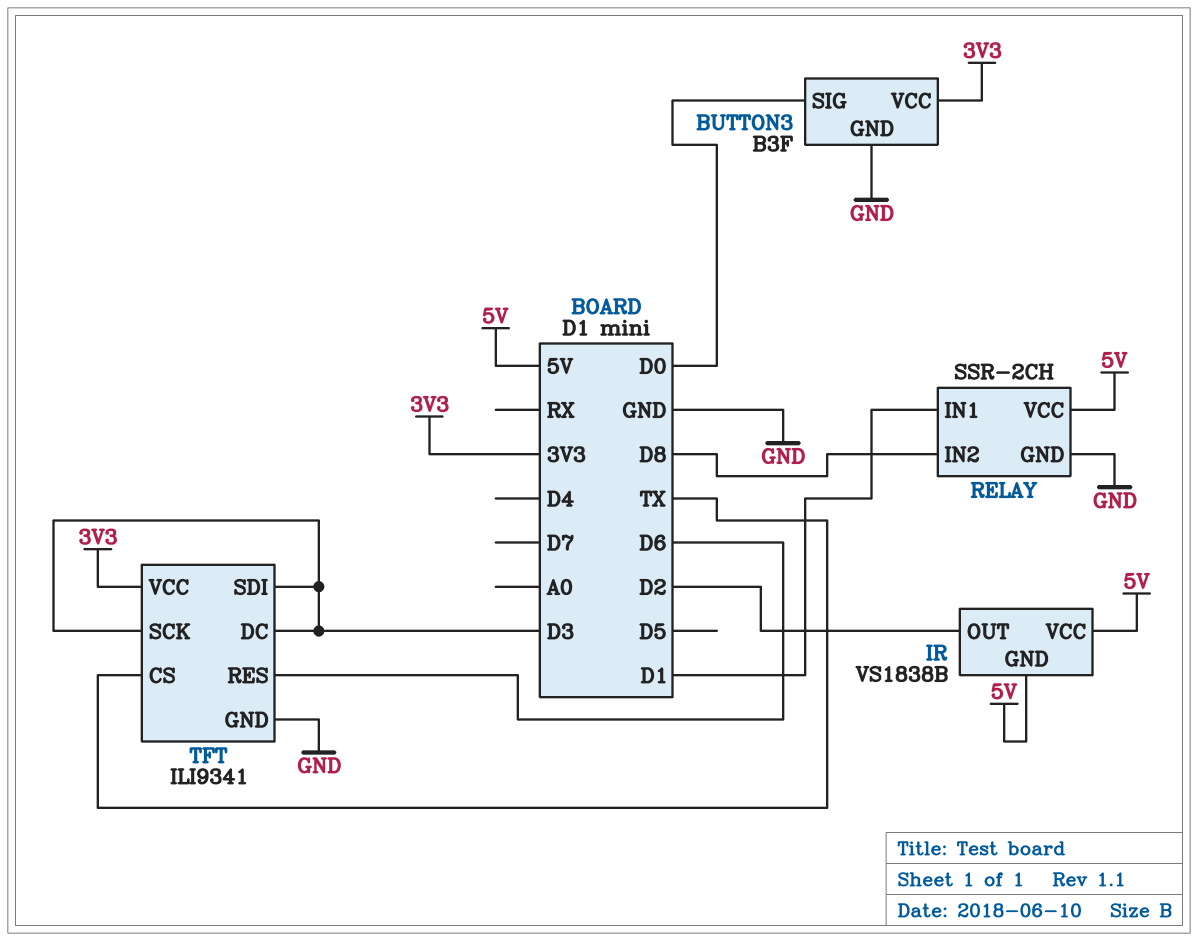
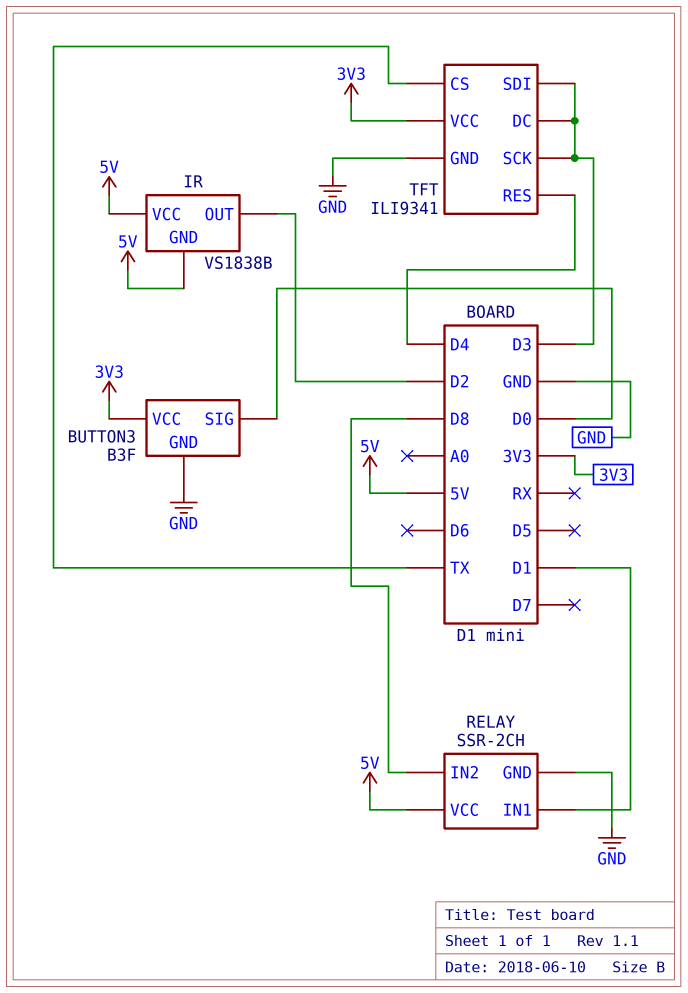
TFT pin RES: D6 -> D4

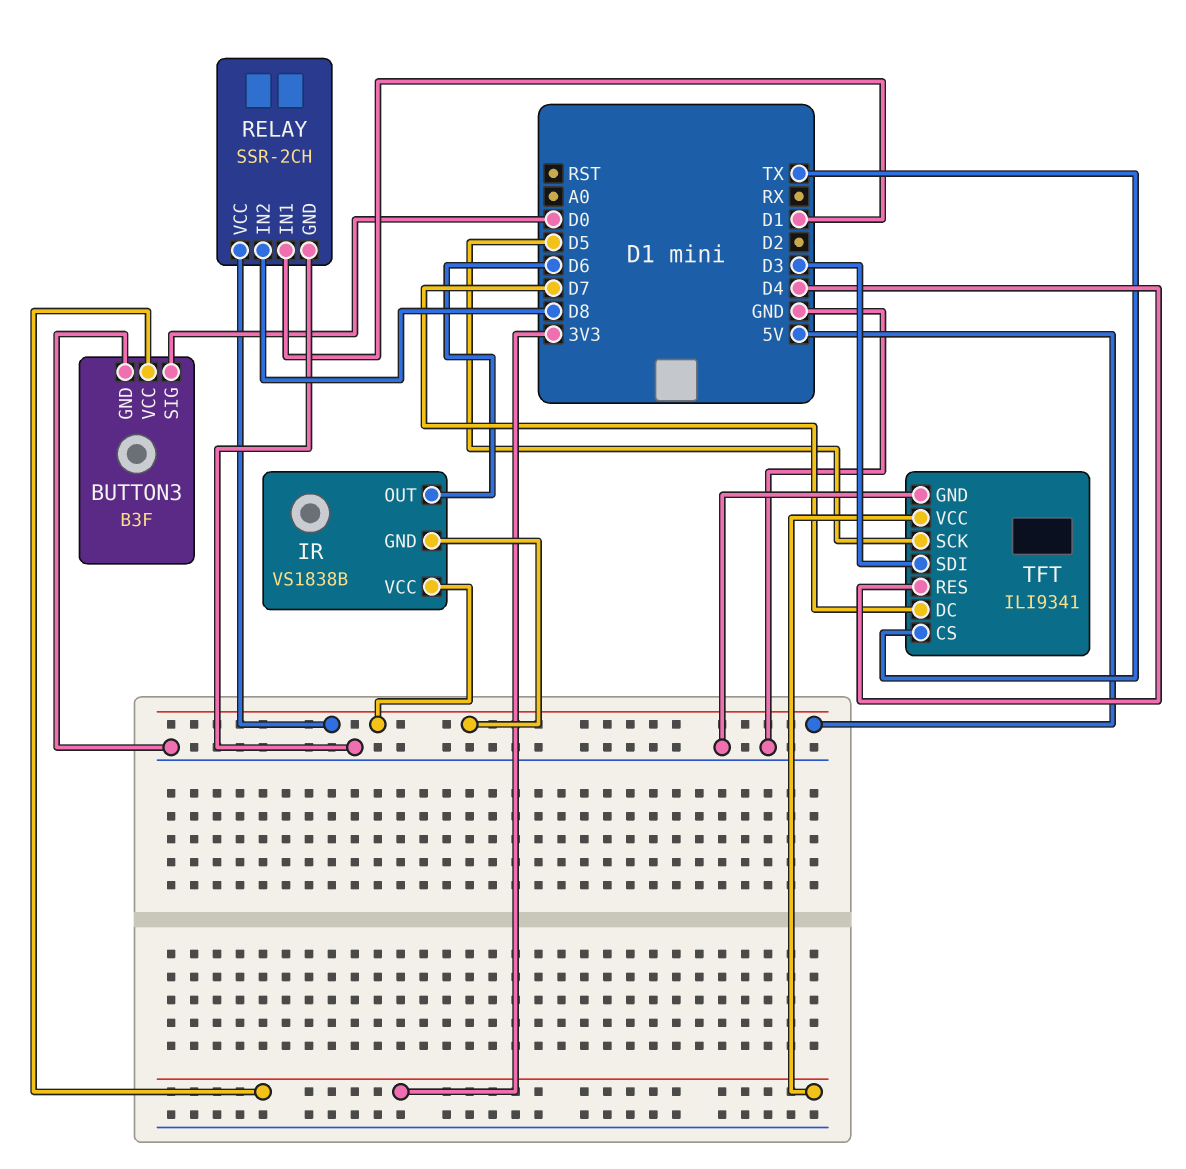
IR pin OUT: D2 -> D6
TFT pin DC: D3 -> D7
TFT pin SCK: D3 -> D5

